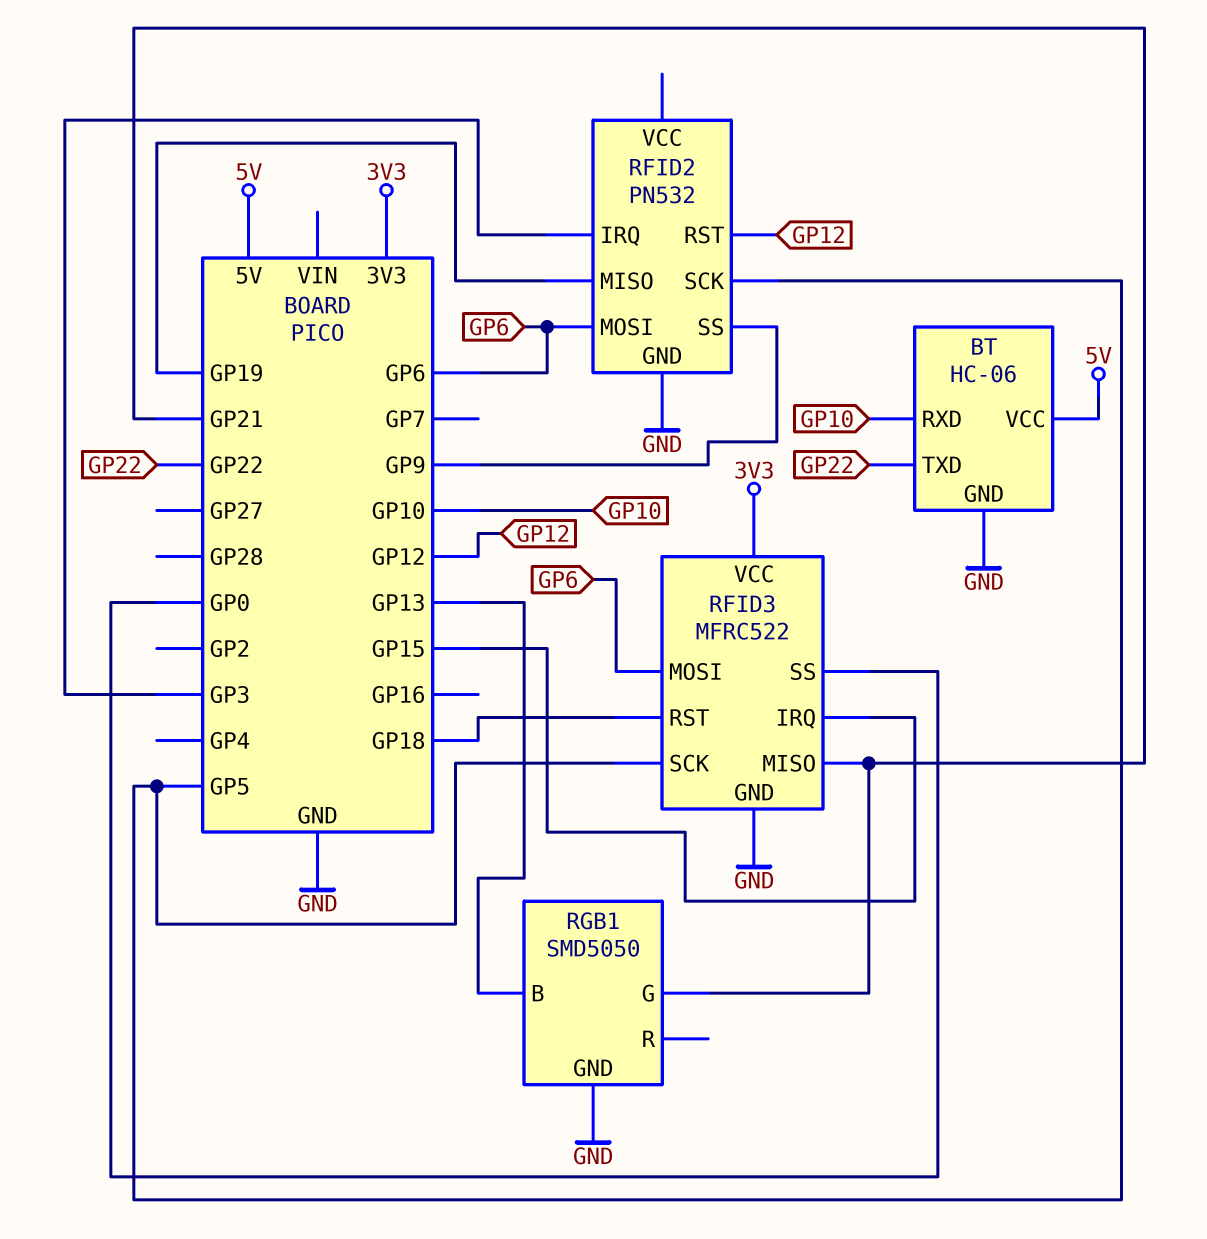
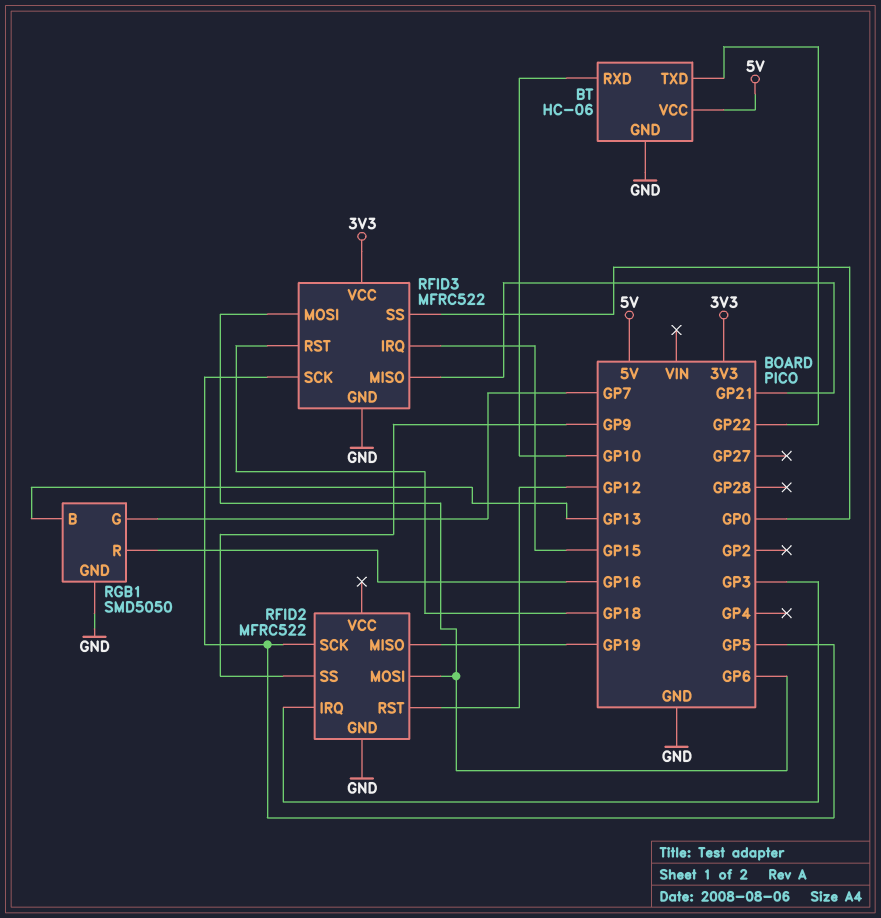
RFID2: PN532 -> MFRC522
RGB1 pin G: GP21 -> GP7
RGB1 pin R: none -> GP16

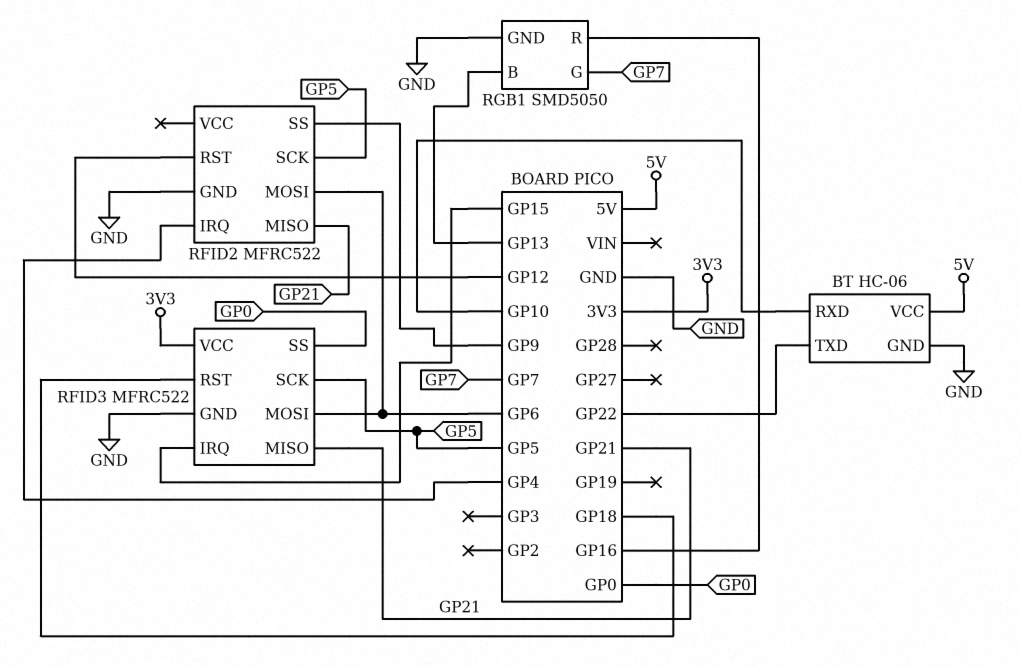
RFID2 pin IRQ: GP3 -> GP4
RFID2 pin MISO: GP19 -> GP21

